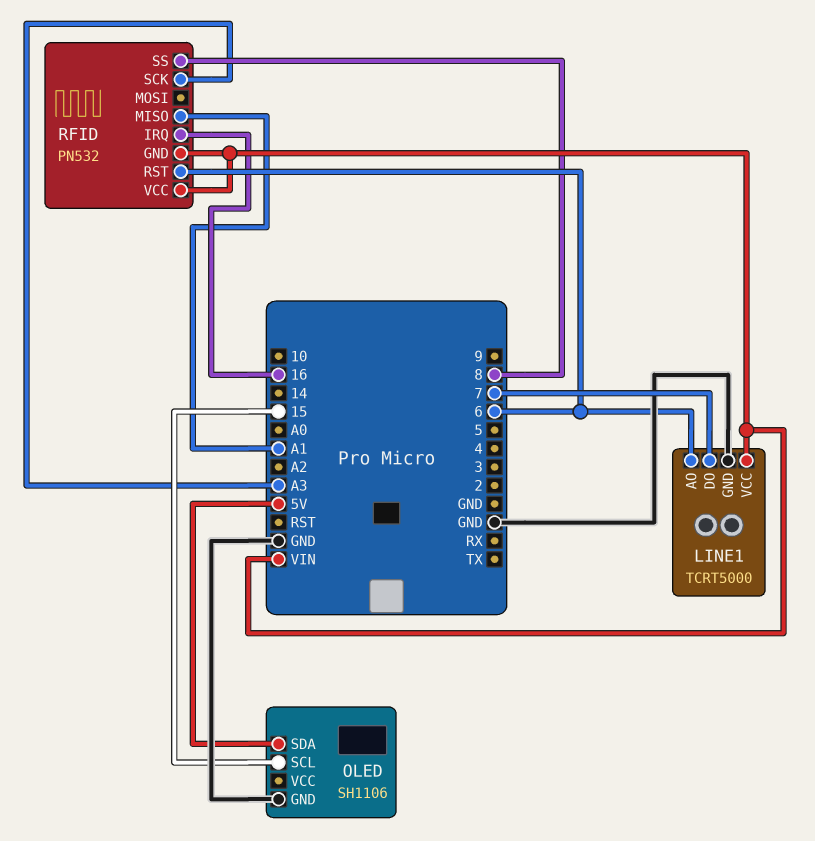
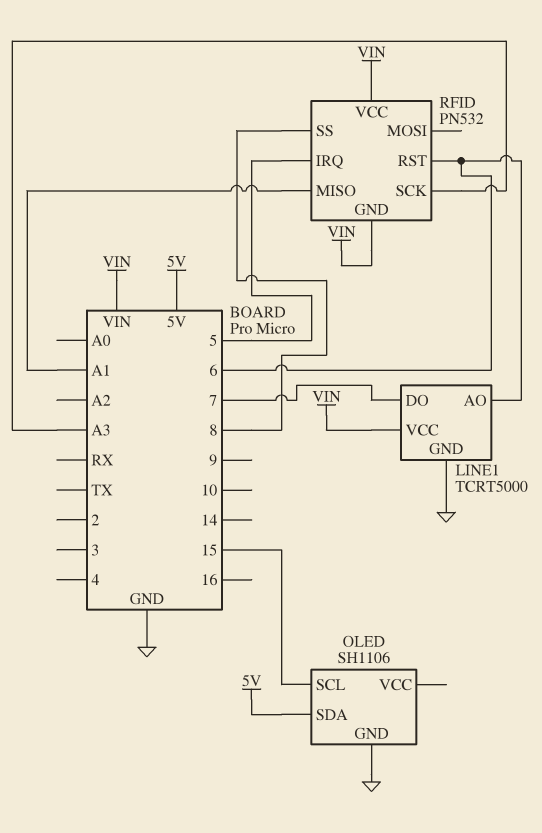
RFID pin IRQ: 16 -> 5

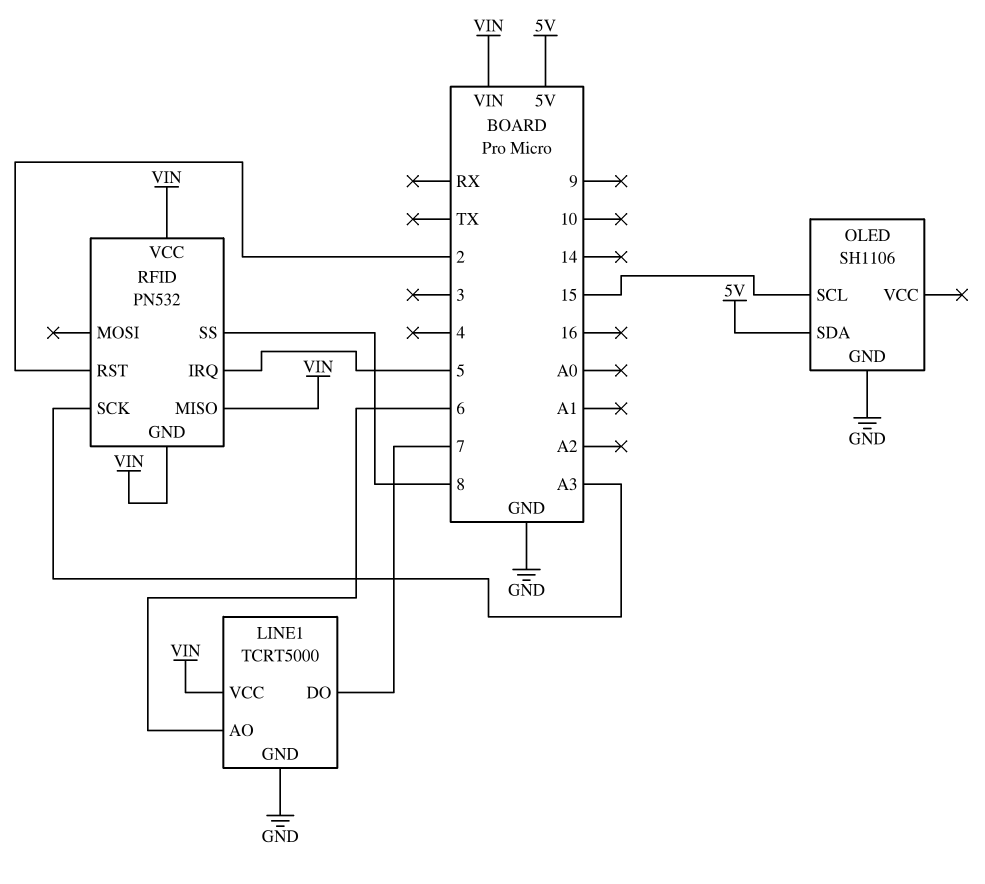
RFID pin MISO: A1 -> VIN
RFID pin RST: 6 -> 2

